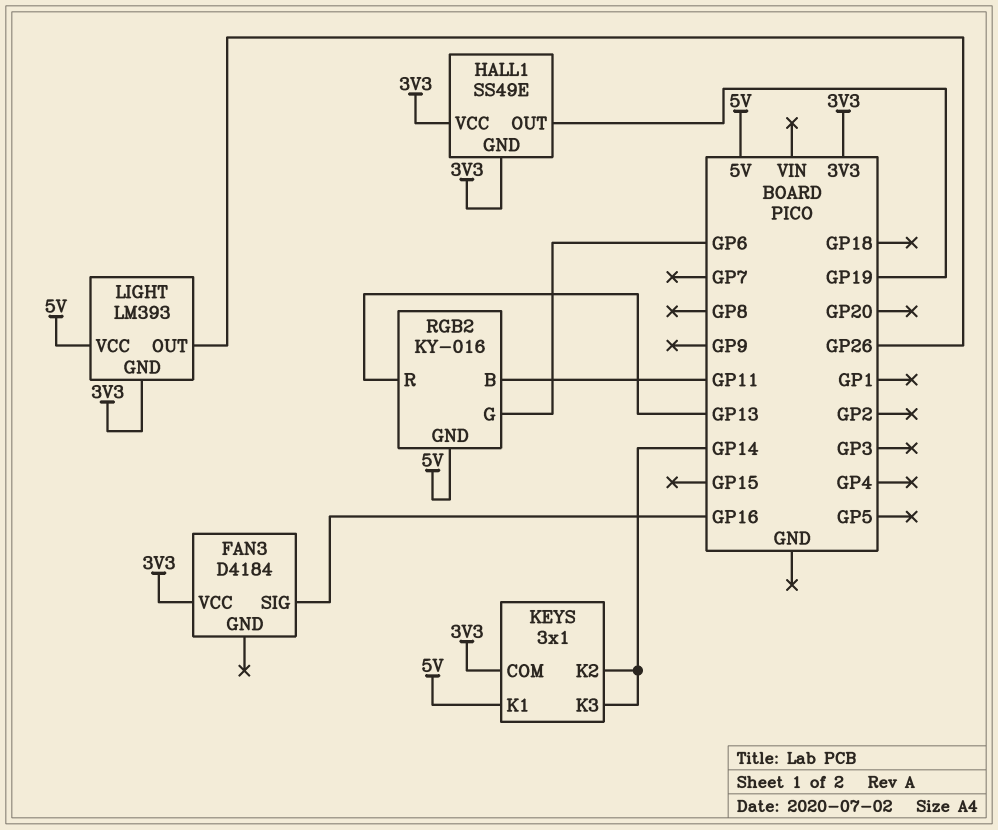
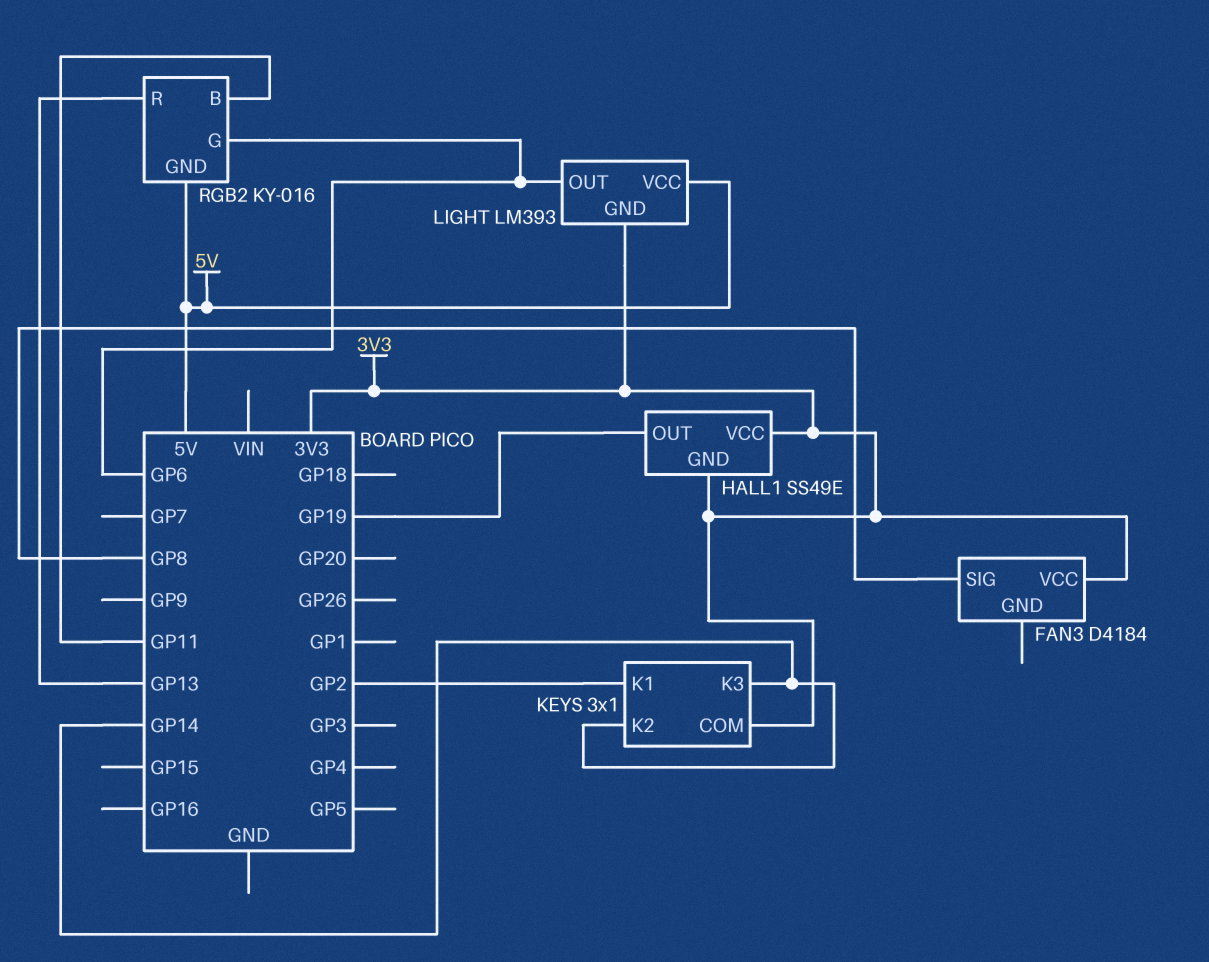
FAN3 pin SIG: GP16 -> GP8
KEYS pin K1: 5V -> GP2
LIGHT pin OUT: GP26 -> GP6

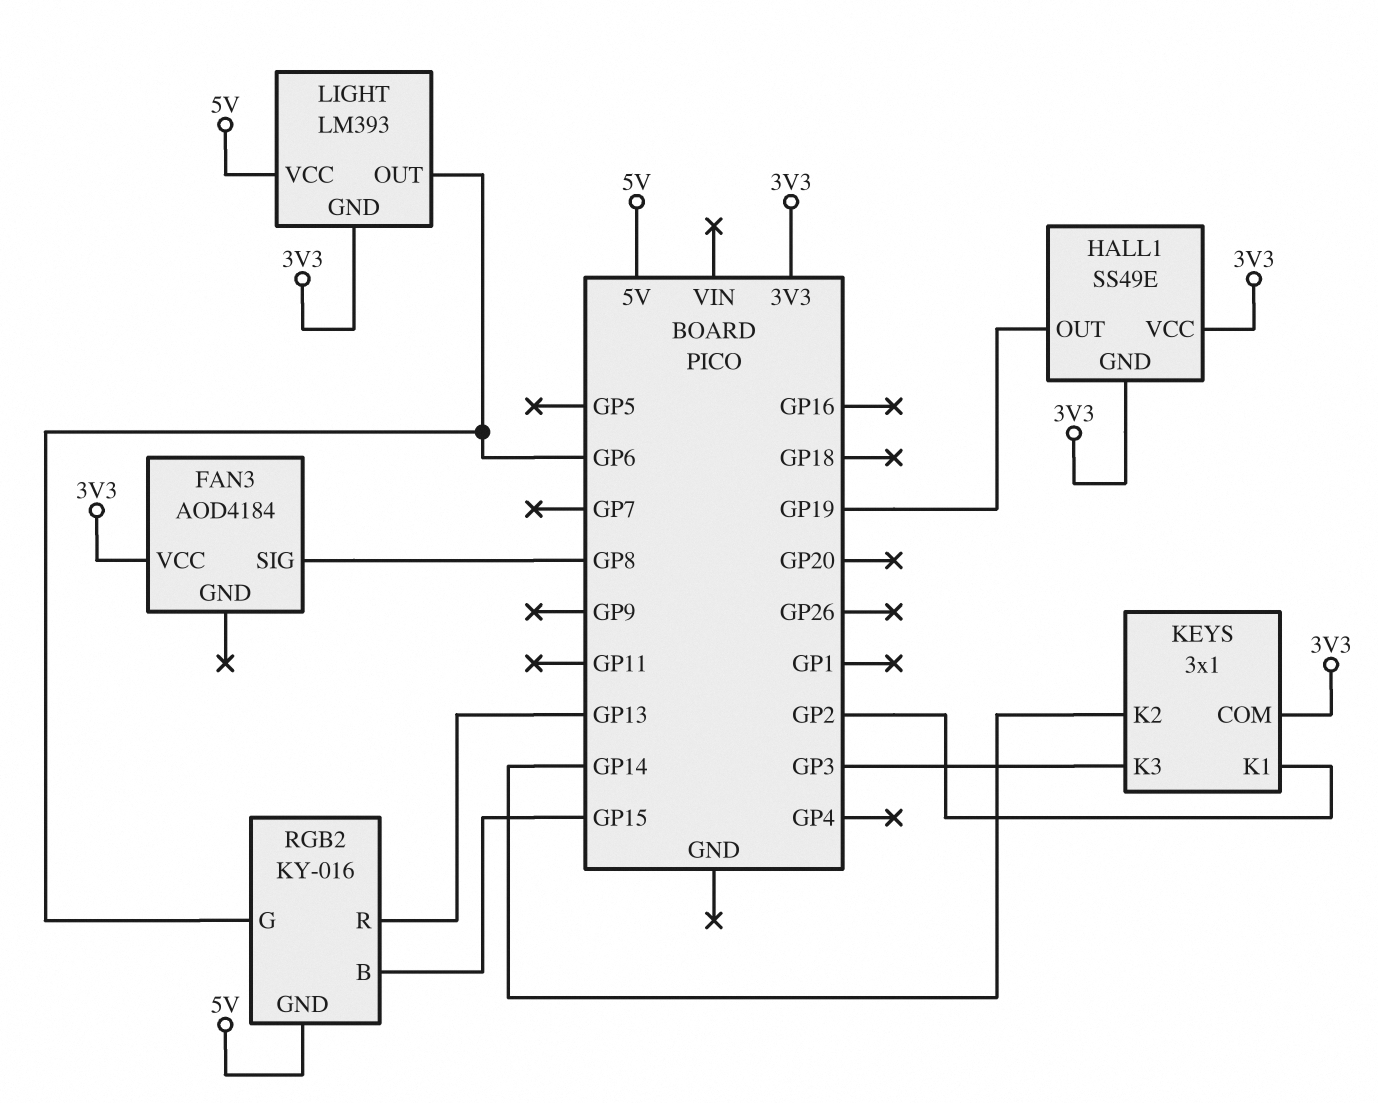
FAN3: D4184 -> AOD4184
KEYS pin K3: GP14 -> GP3
RGB2 pin B: GP11 -> GP15

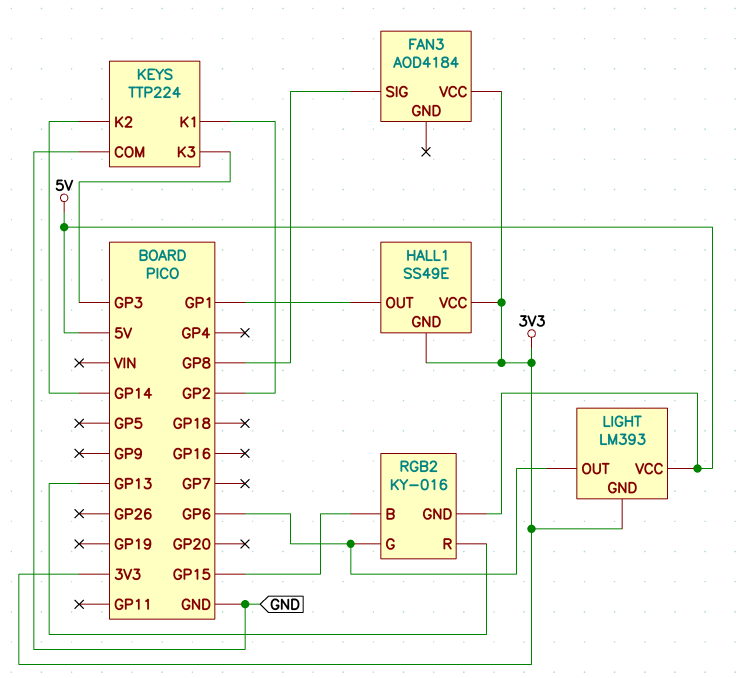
HALL1 pin OUT: GP19 -> GP1
KEYS: 3x1 -> TTP224
KEYS pin COM: 3V3 -> GND

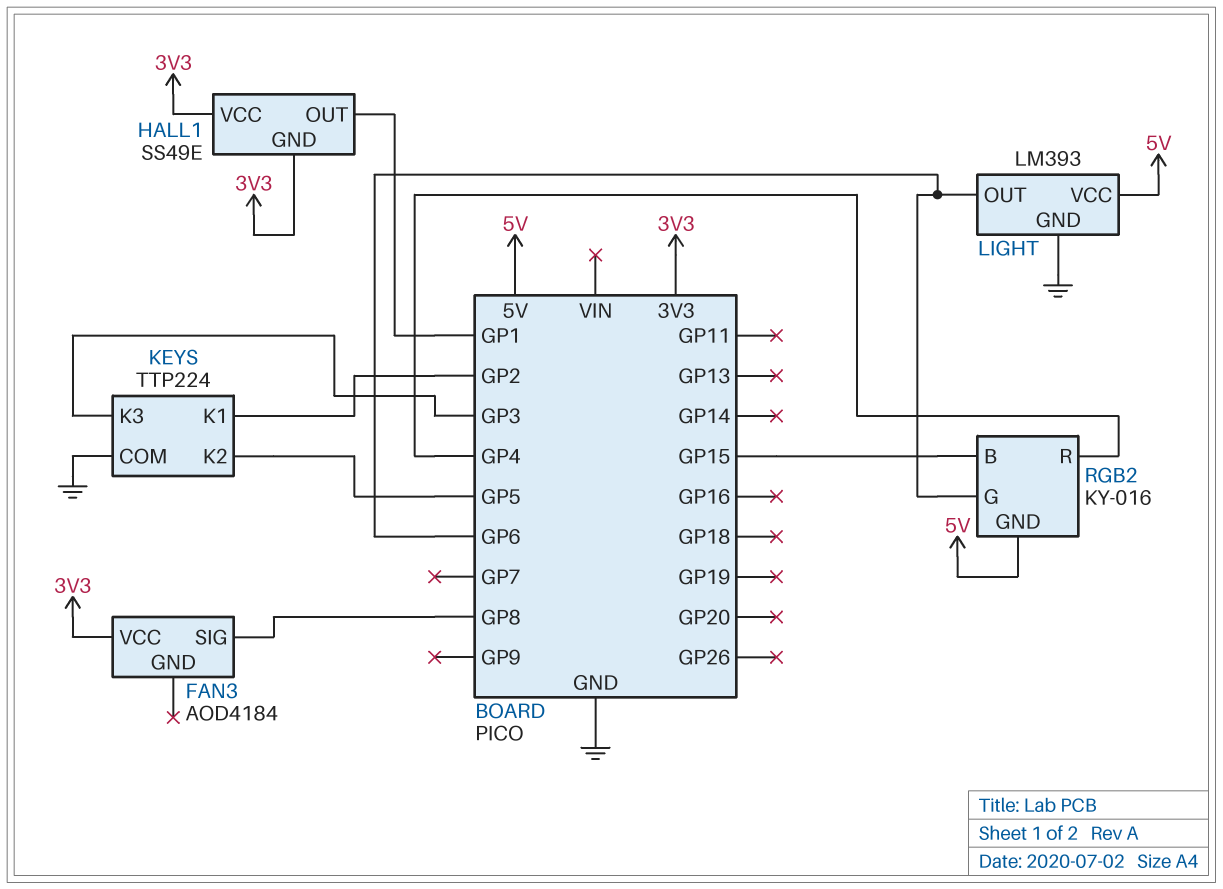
KEYS pin K2: GP14 -> GP5
LIGHT pin GND: 3V3 -> GND
RGB2 pin R: GP13 -> GP4

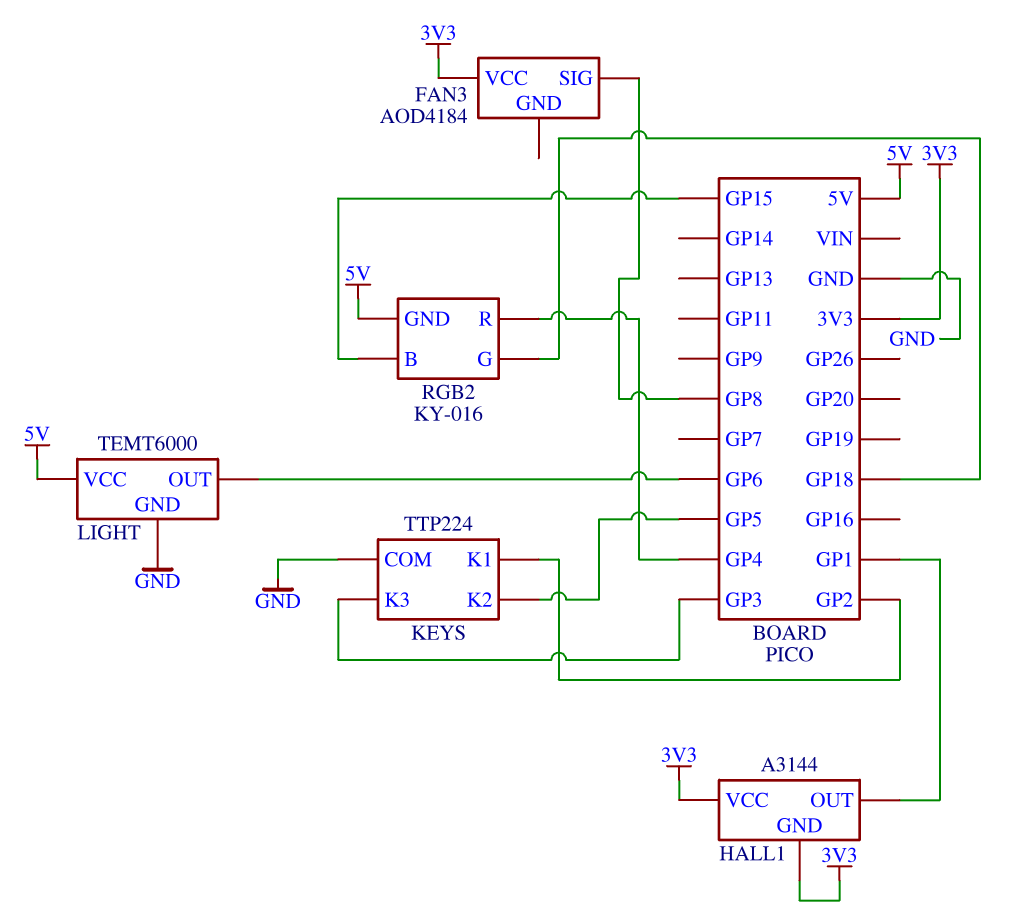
HALL1: SS49E -> A3144
LIGHT: LM393 -> TEMT6000
RGB2 pin G: GP6 -> GP18

